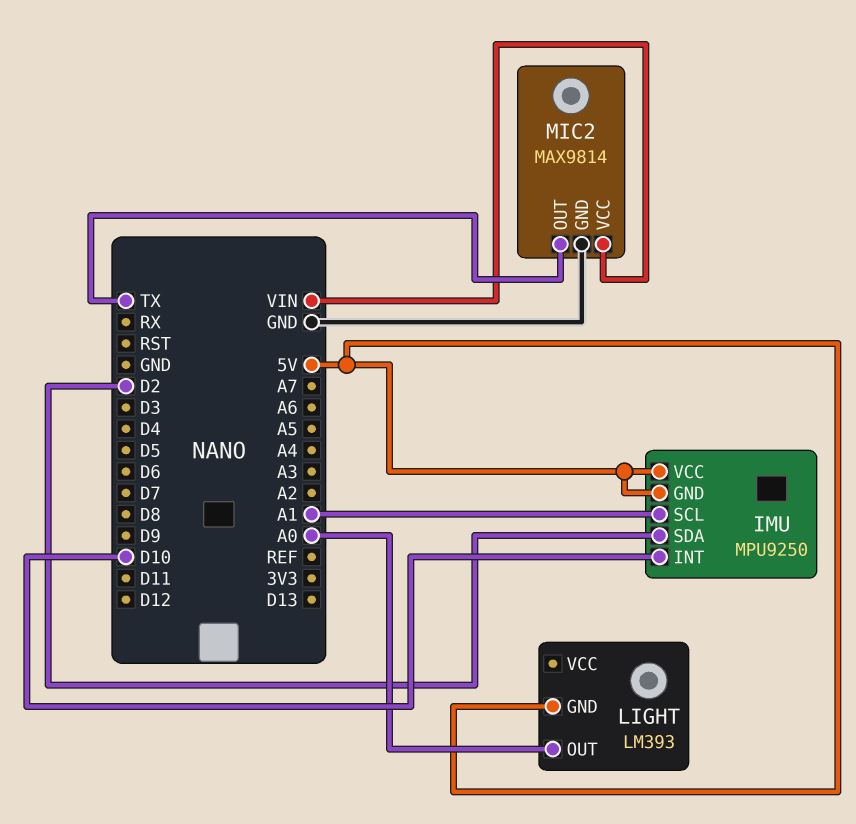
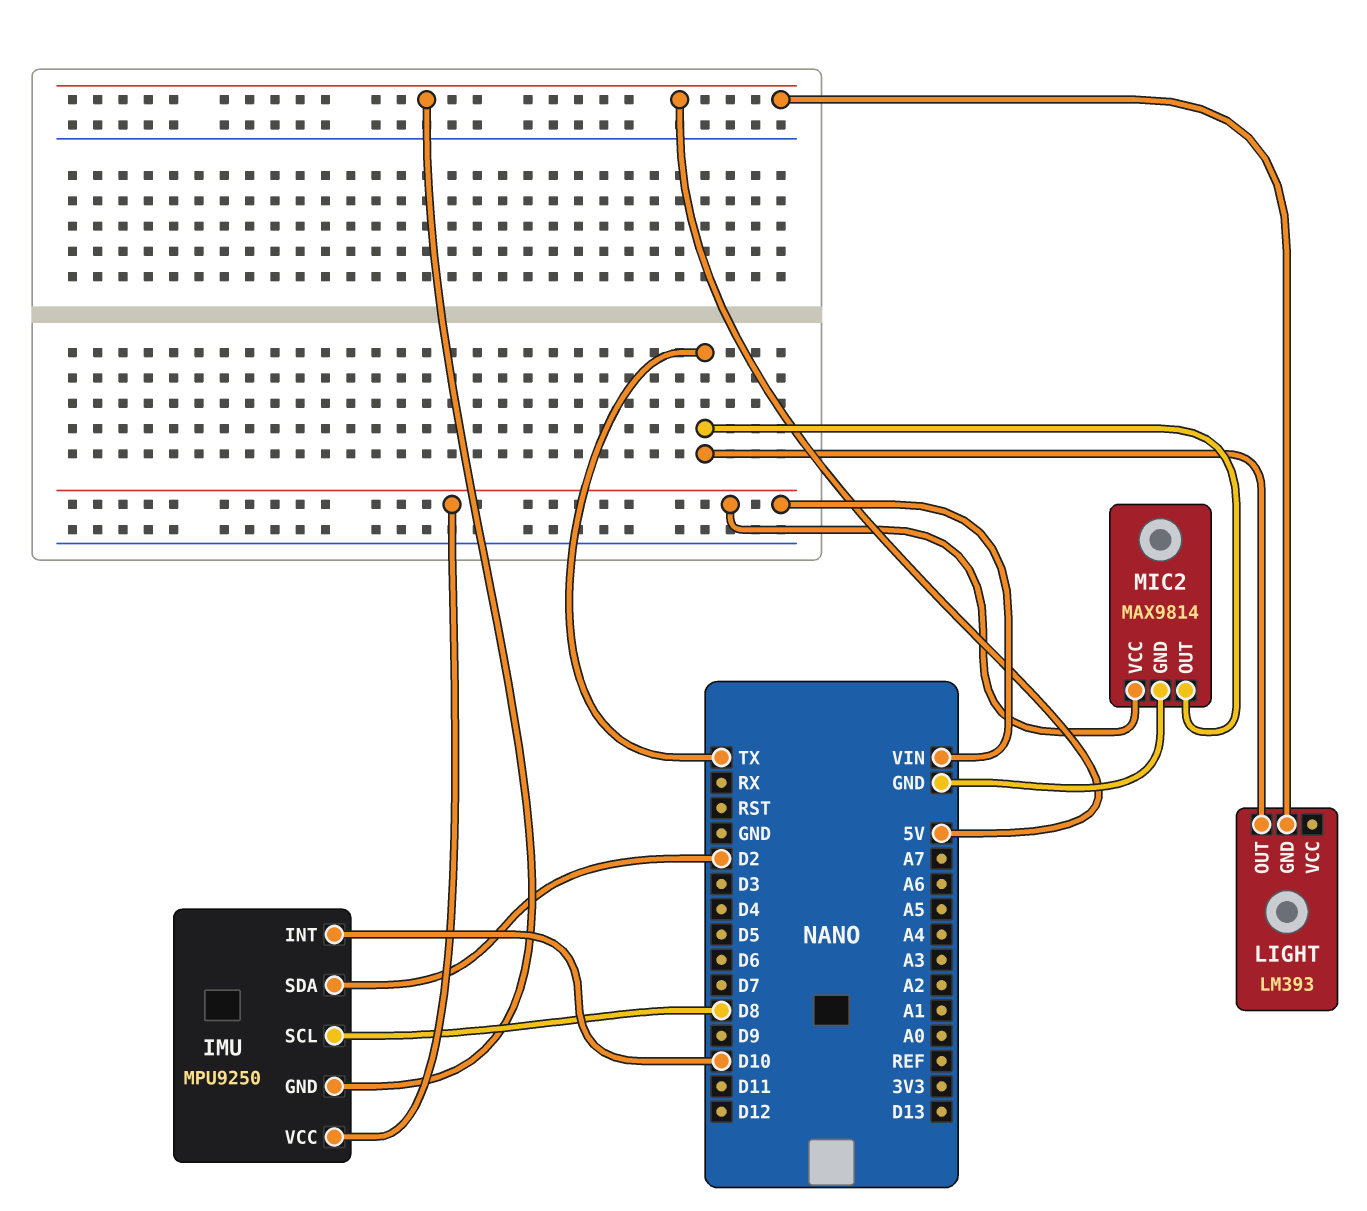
IMU pin SCL: A1 -> D8
IMU pin VCC: 5V -> VIN
LIGHT pin OUT: A0 -> TX

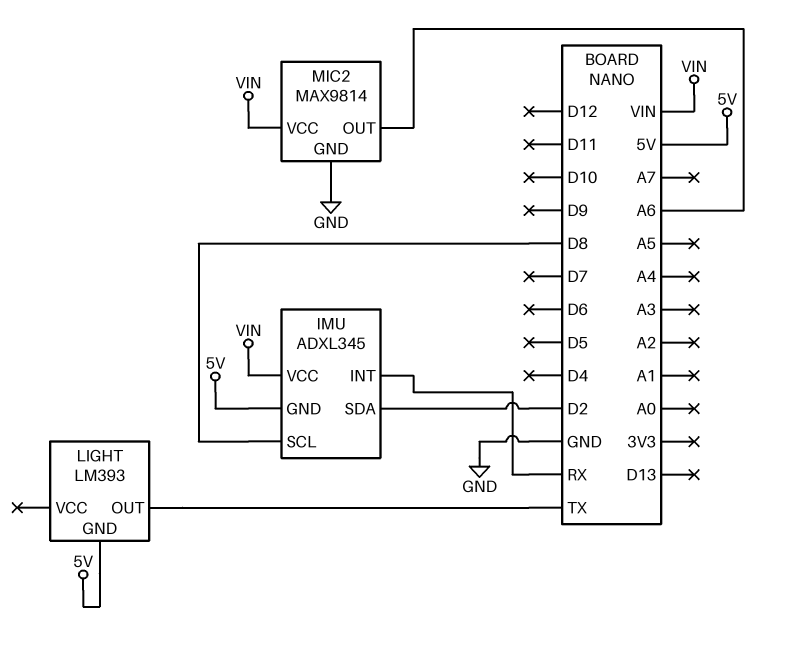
IMU: MPU9250 -> ADXL345
IMU pin INT: D10 -> RX
MIC2 pin OUT: TX -> A6

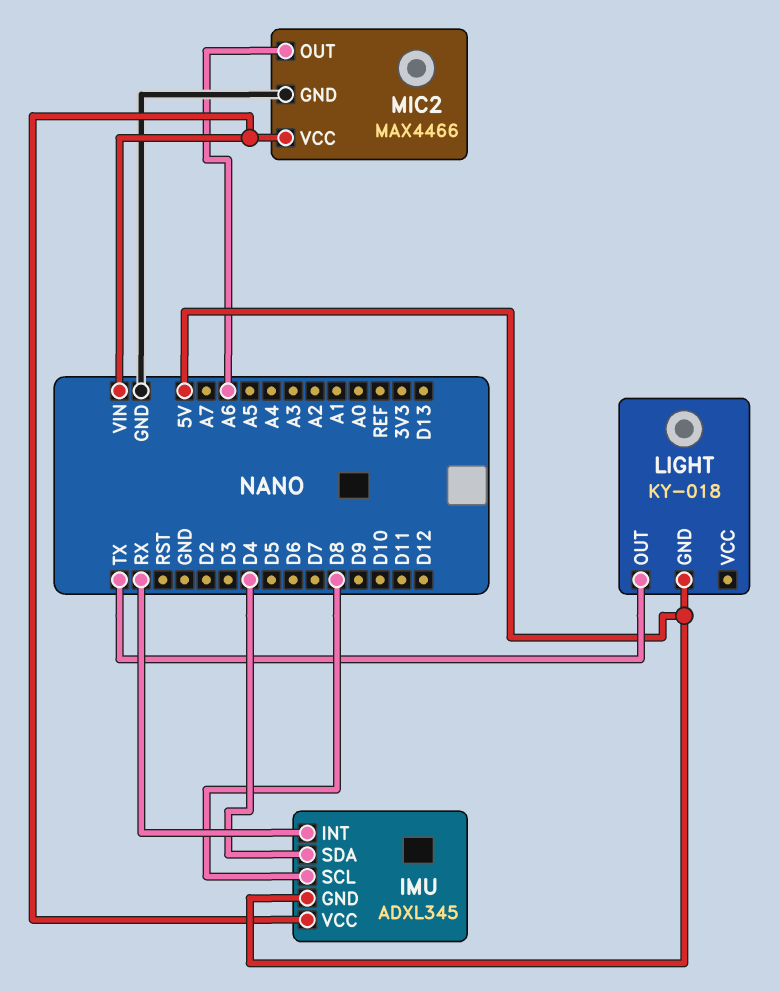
IMU pin SDA: D2 -> D4
LIGHT: LM393 -> KY-018
MIC2: MAX9814 -> MAX4466

